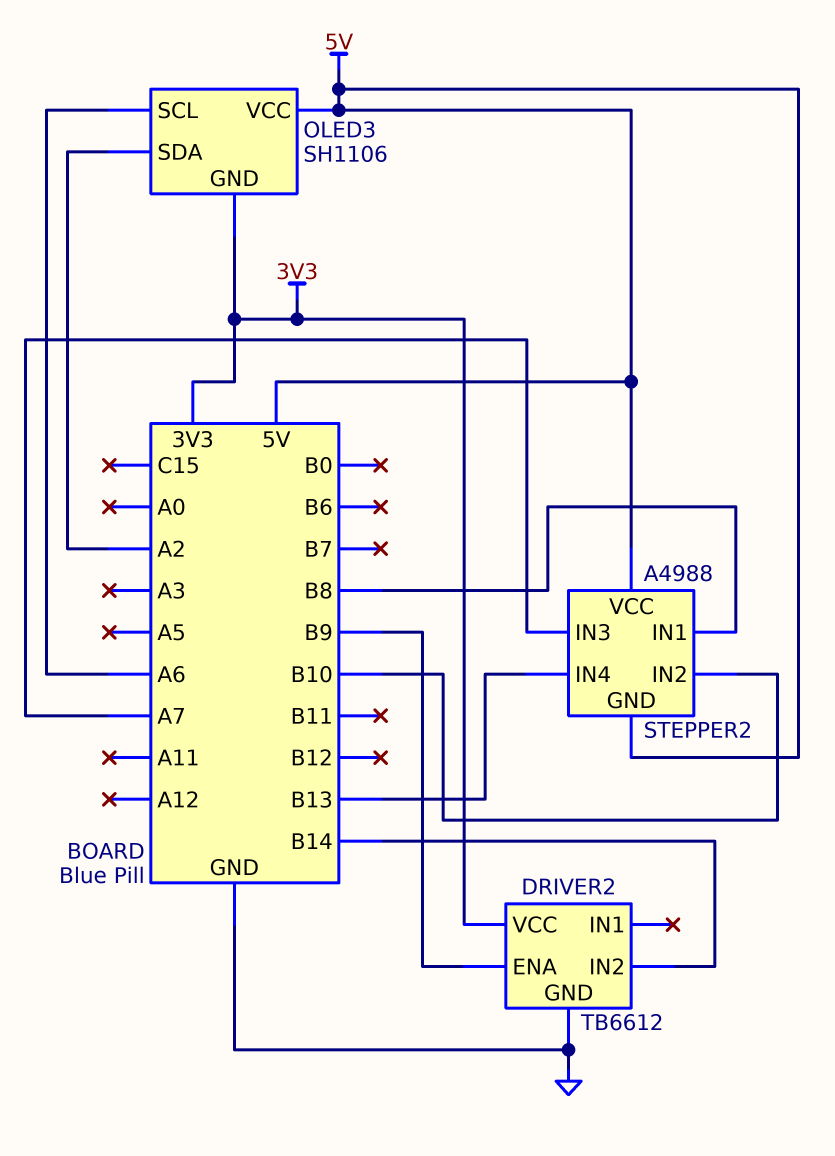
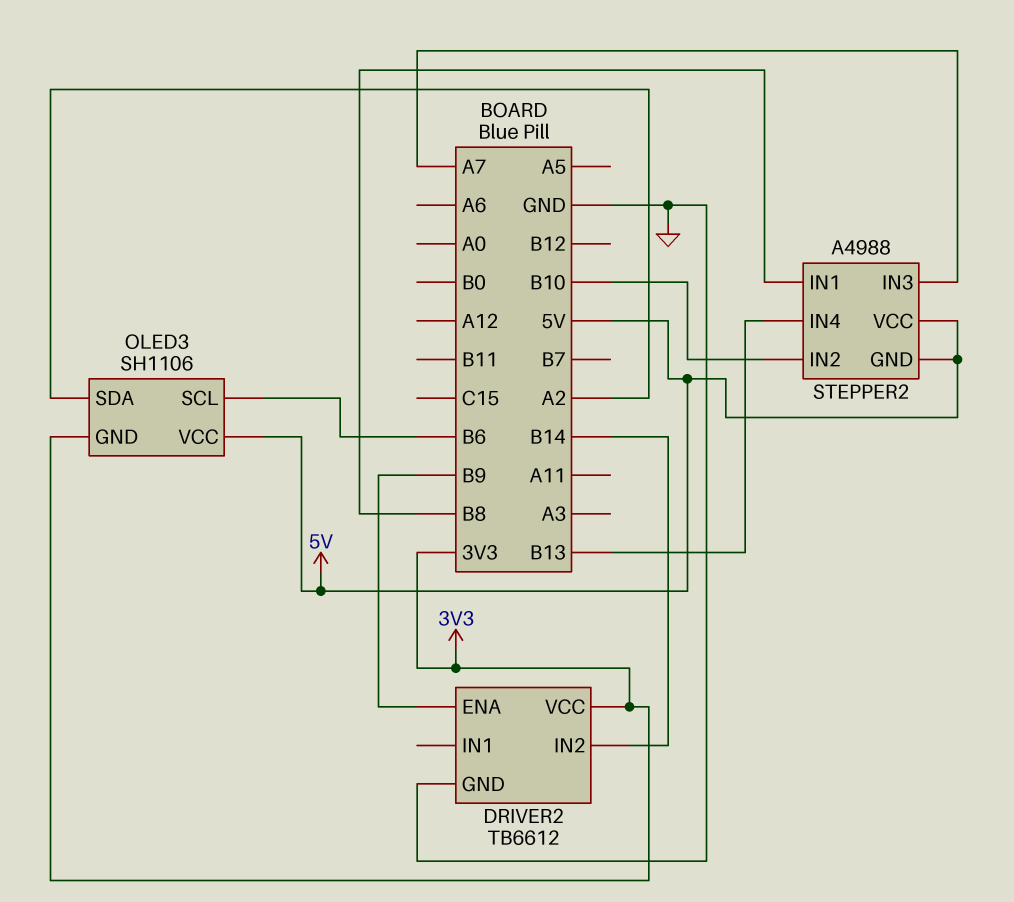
OLED3 pin SCL: A6 -> B6

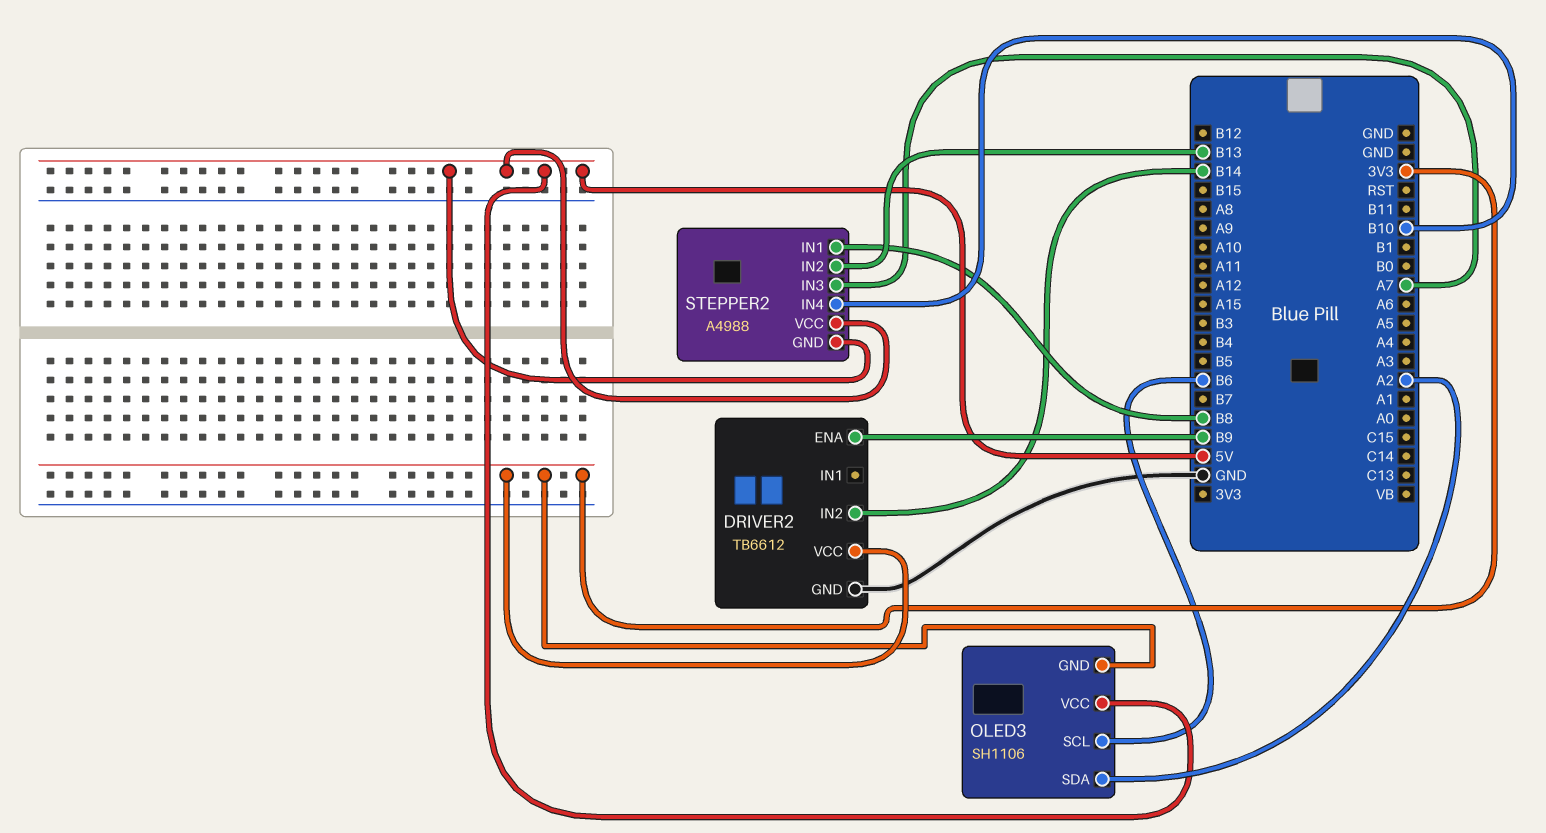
STEPPER2 pin IN2: B10 -> B13
STEPPER2 pin IN4: B13 -> B10

